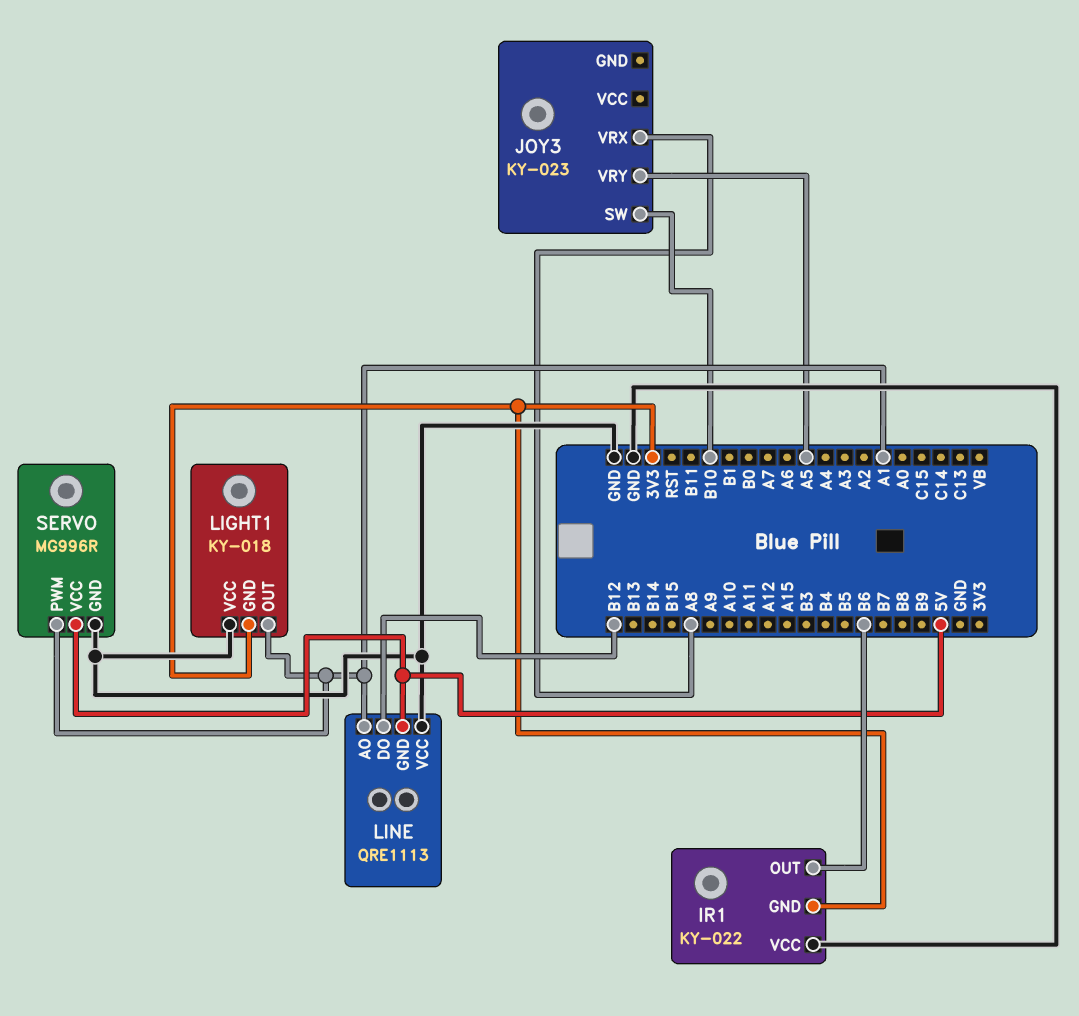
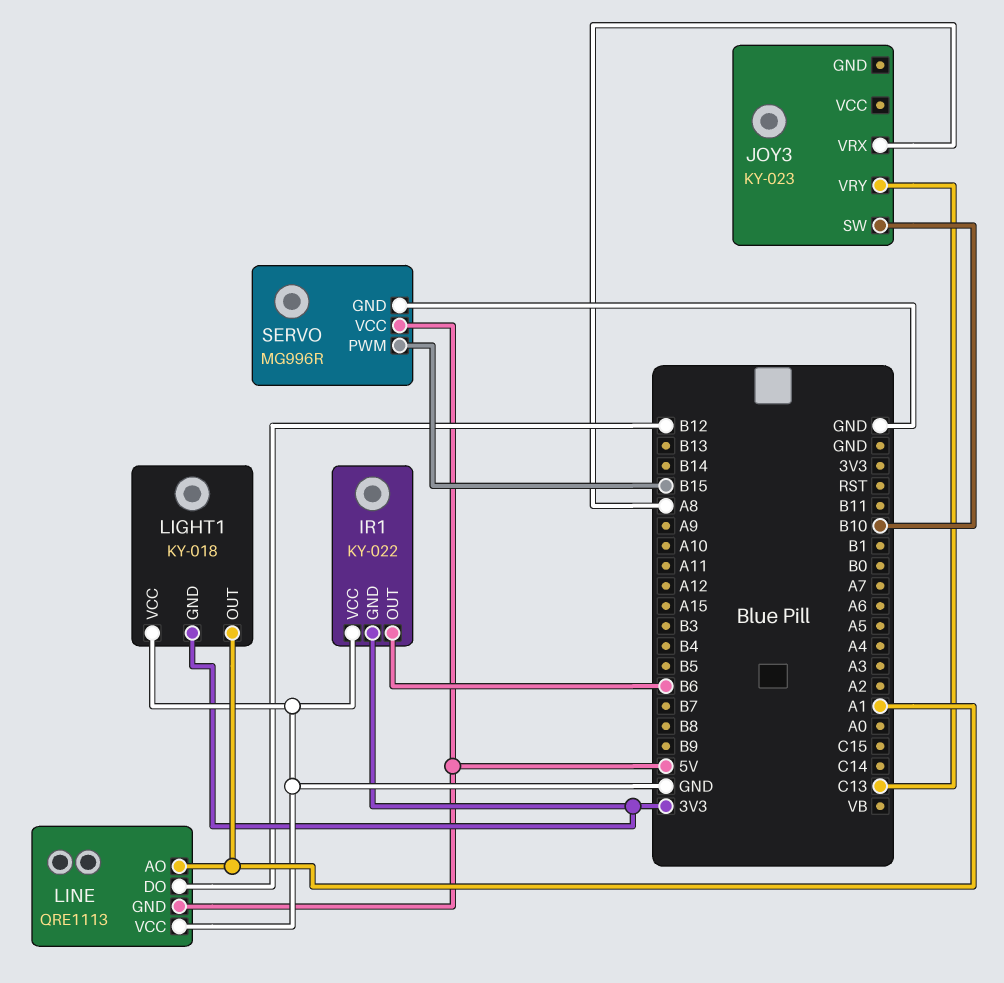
JOY3 pin VRY: A5 -> C13
SERVO pin PWM: A1 -> B15

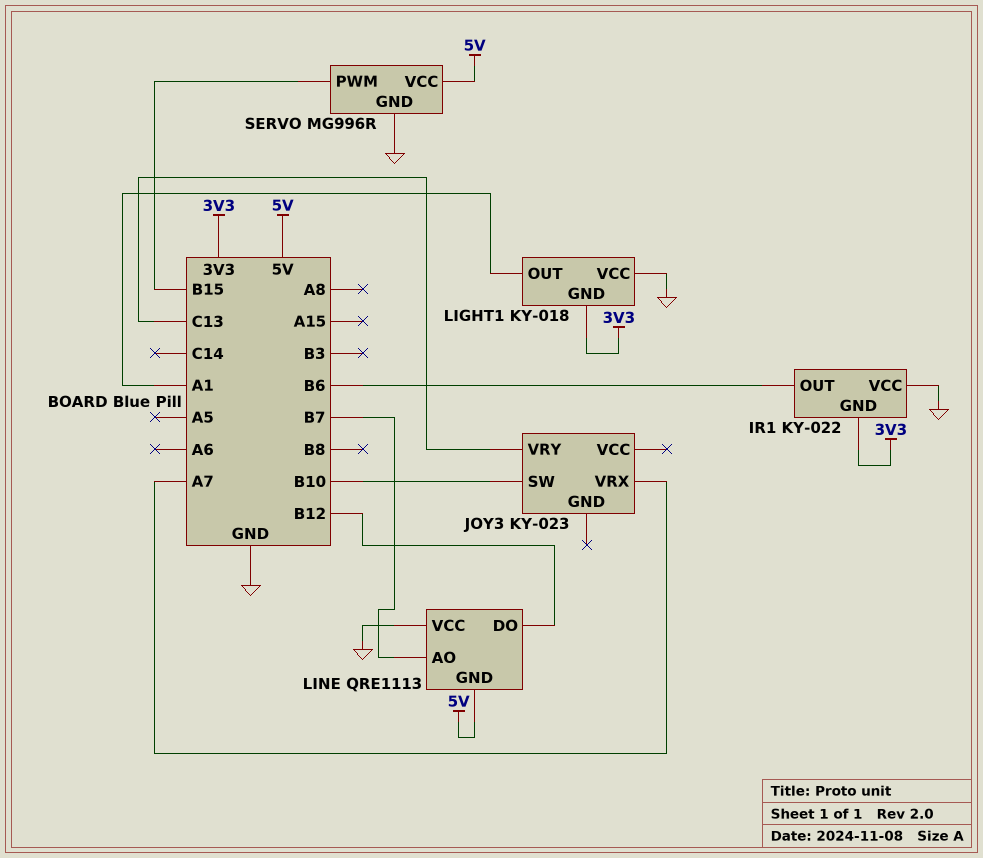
JOY3 pin VRX: A8 -> A7
LINE pin AO: A1 -> B7

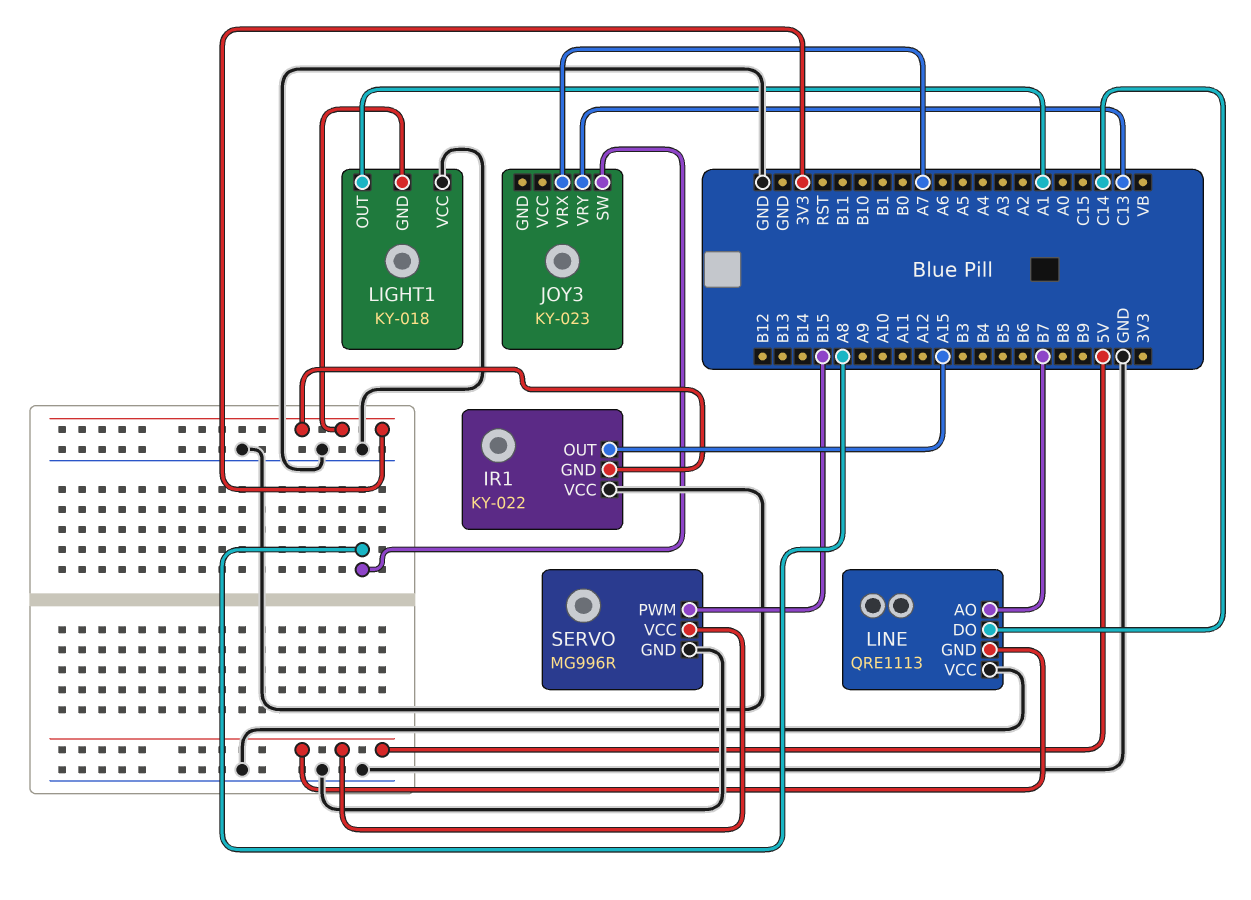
IR1 pin OUT: B6 -> A15
JOY3 pin SW: B10 -> A8
LINE pin DO: B12 -> C14

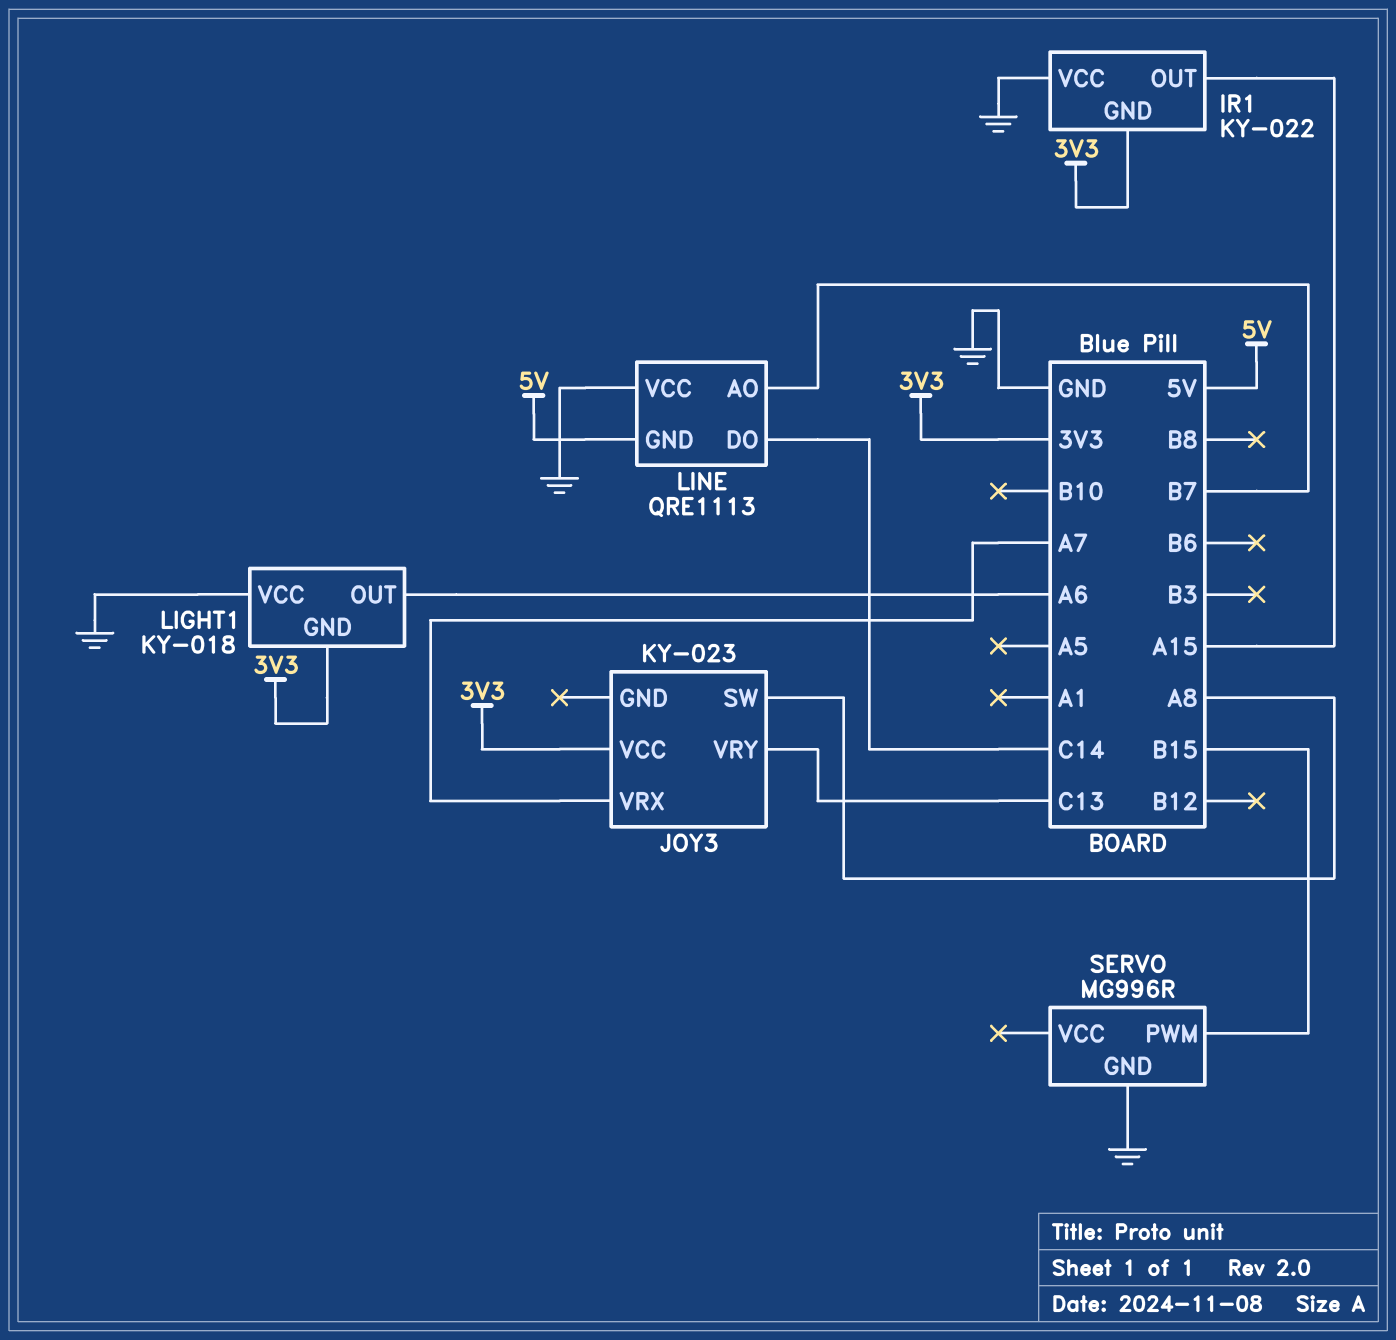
JOY3 pin VCC: none -> 3V3
LIGHT1 pin OUT: A1 -> A6
SERVO pin VCC: 5V -> none

